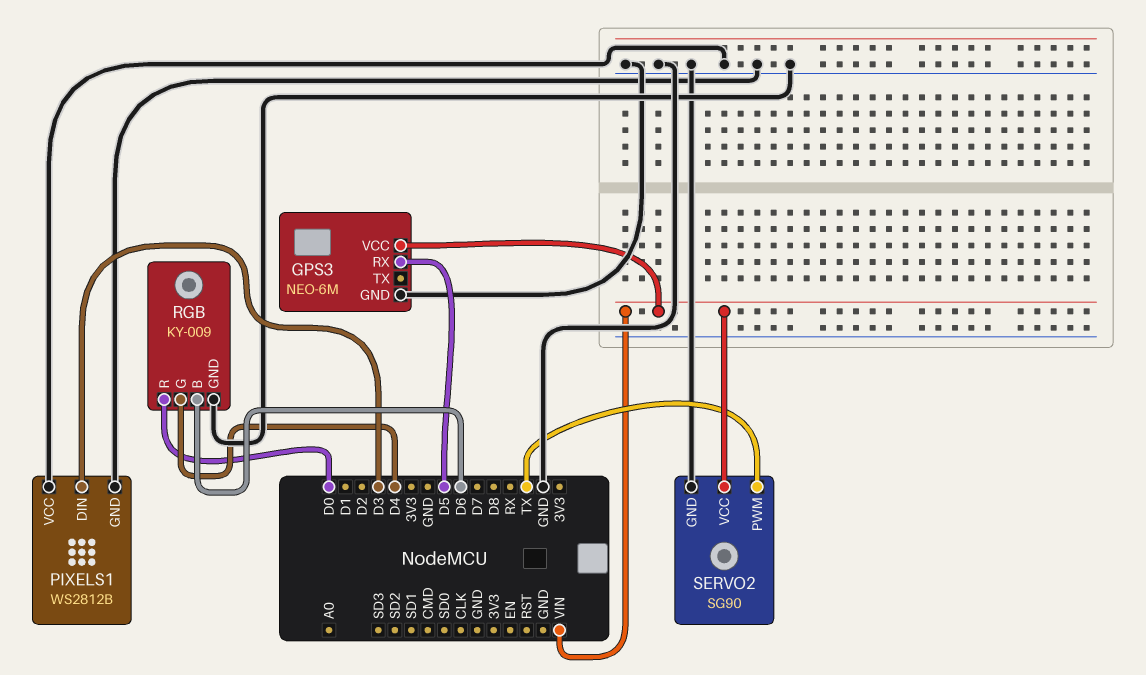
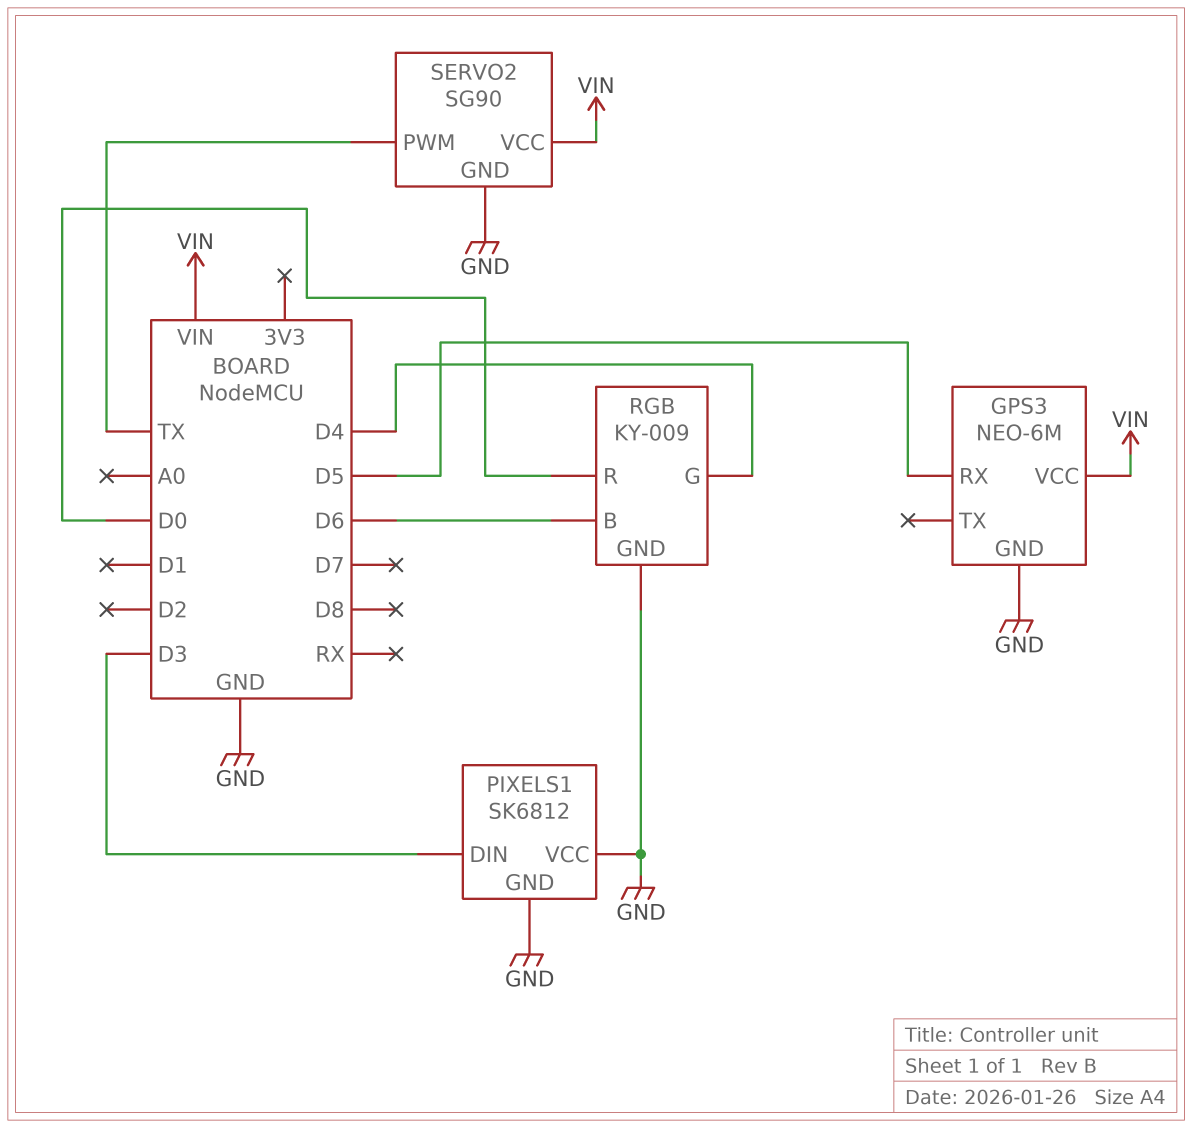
PIXELS1: WS2812B -> SK6812

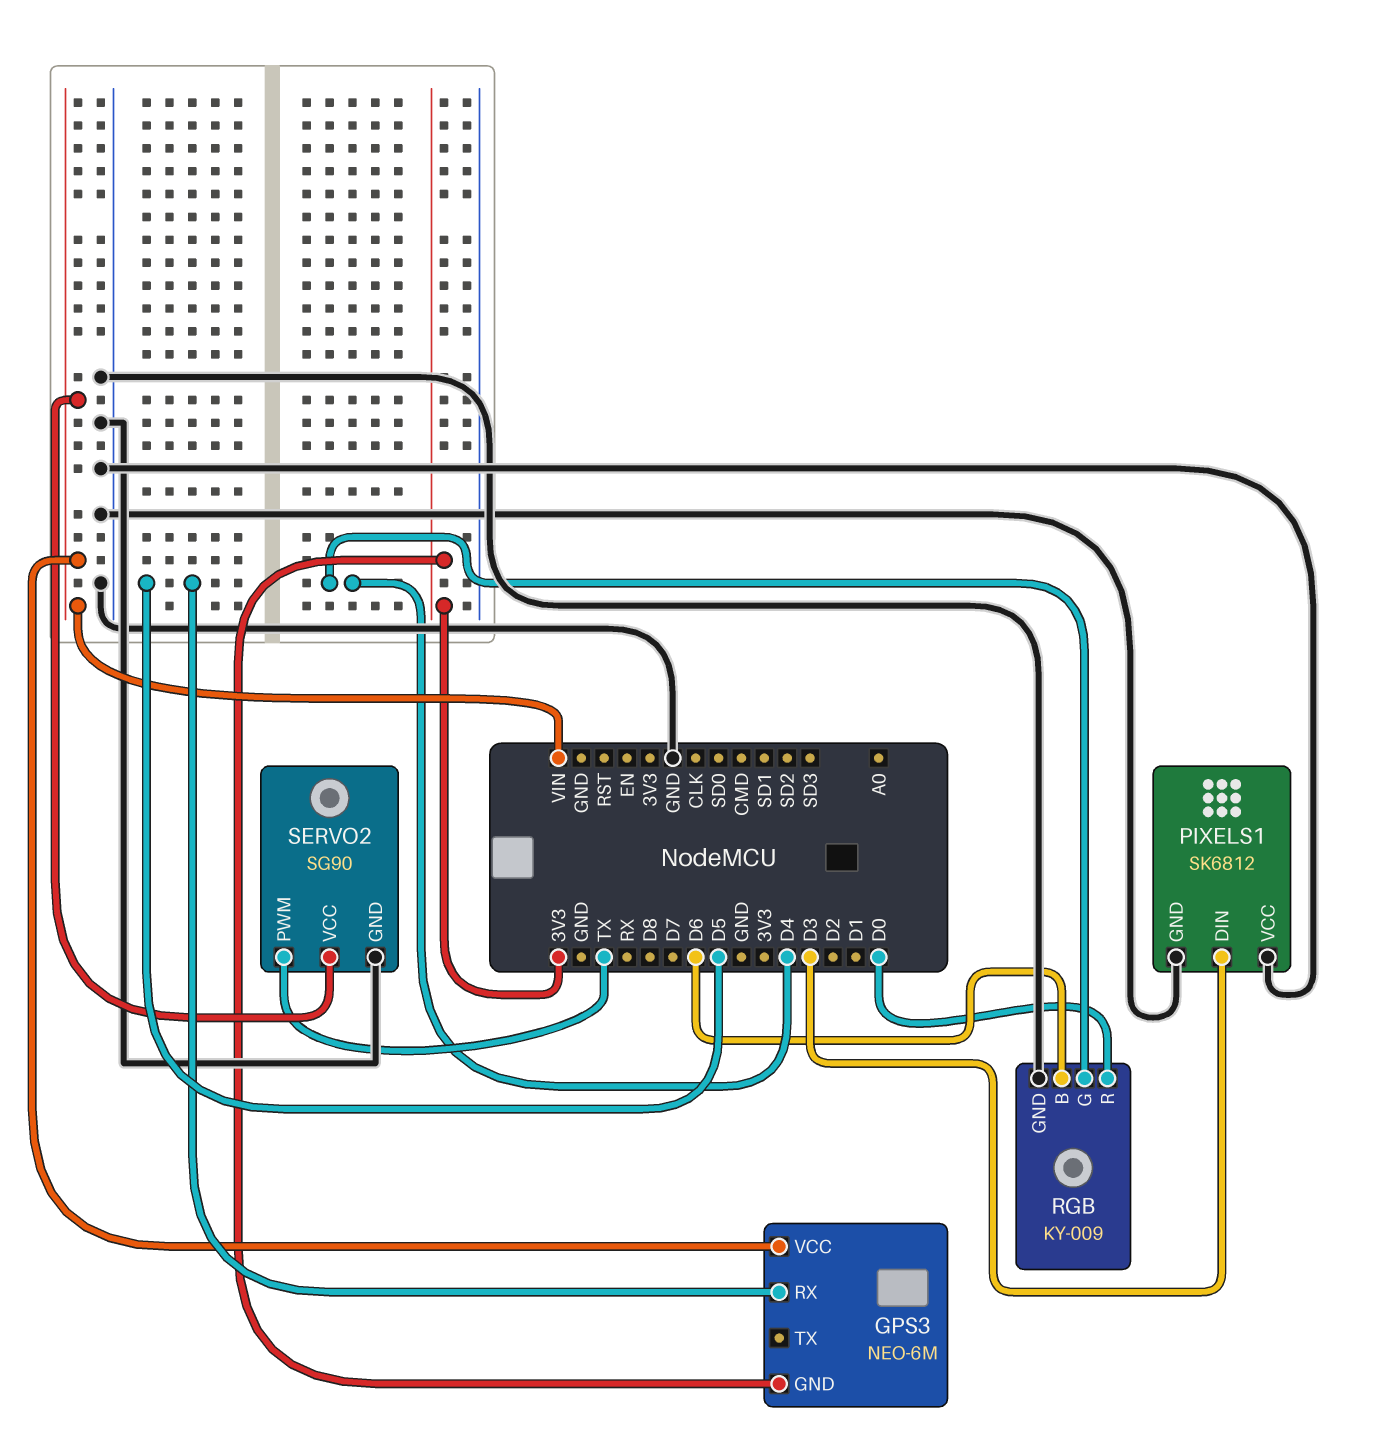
GPS3 pin GND: GND -> 3V3

